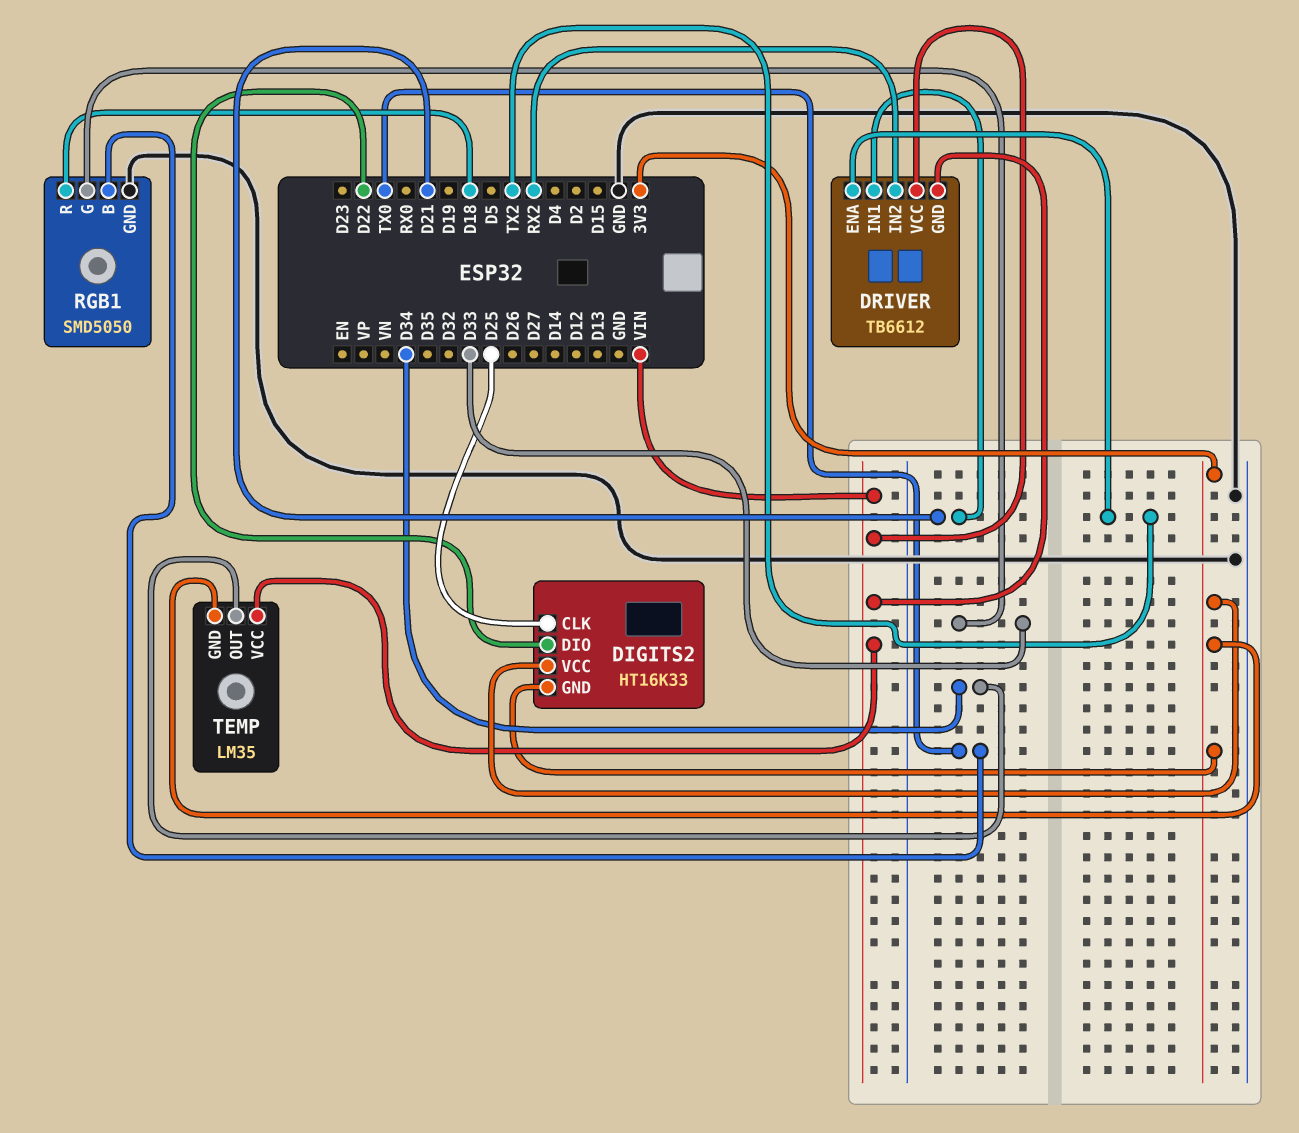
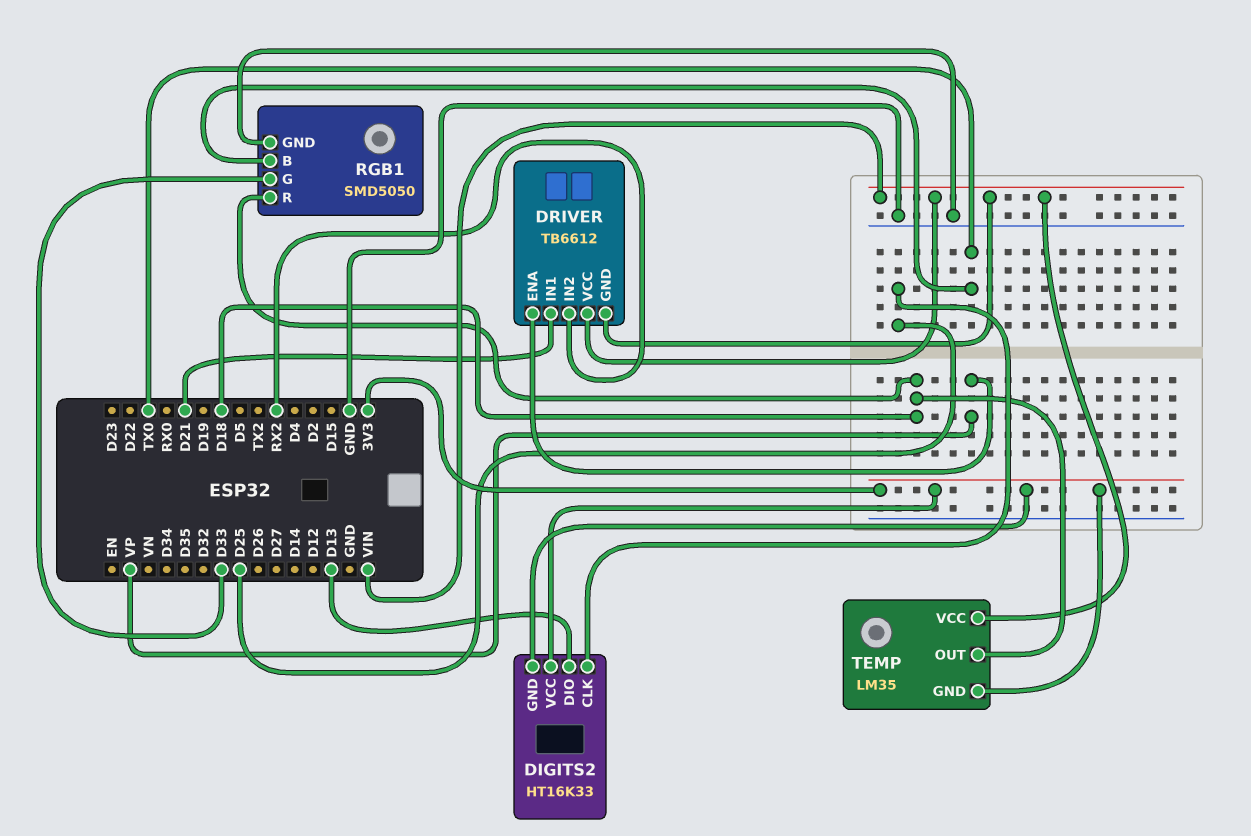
DIGITS2 pin DIO: D22 -> D13
DRIVER pin ENA: TX2 -> VP
TEMP pin OUT: D34 -> D18

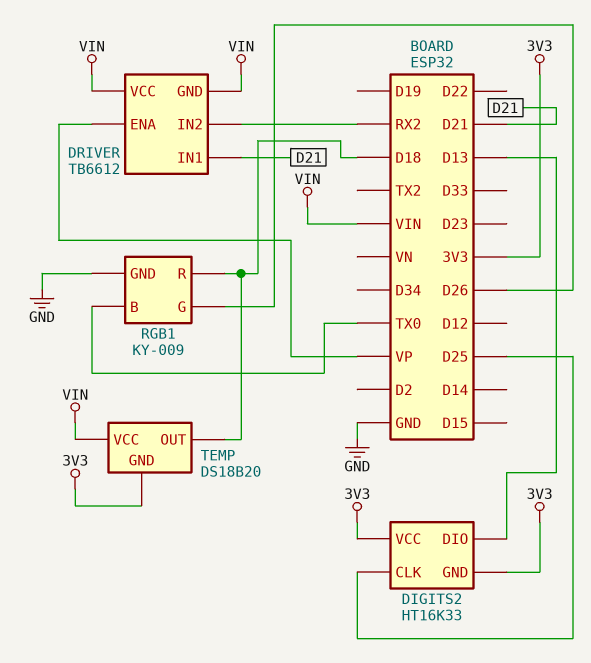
RGB1: SMD5050 -> KY-009
RGB1 pin G: D33 -> D26
TEMP: LM35 -> DS18B20

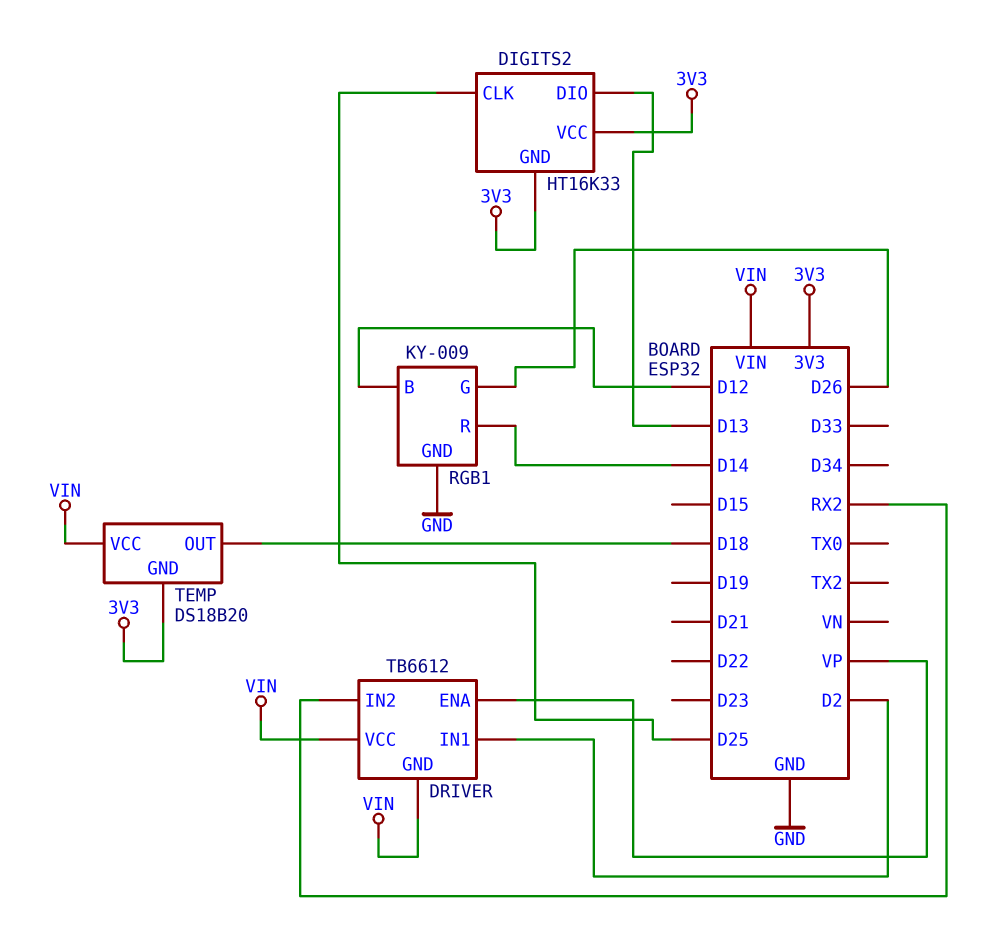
DRIVER pin IN1: D21 -> D2
RGB1 pin B: TX0 -> D12
RGB1 pin R: D18 -> D14

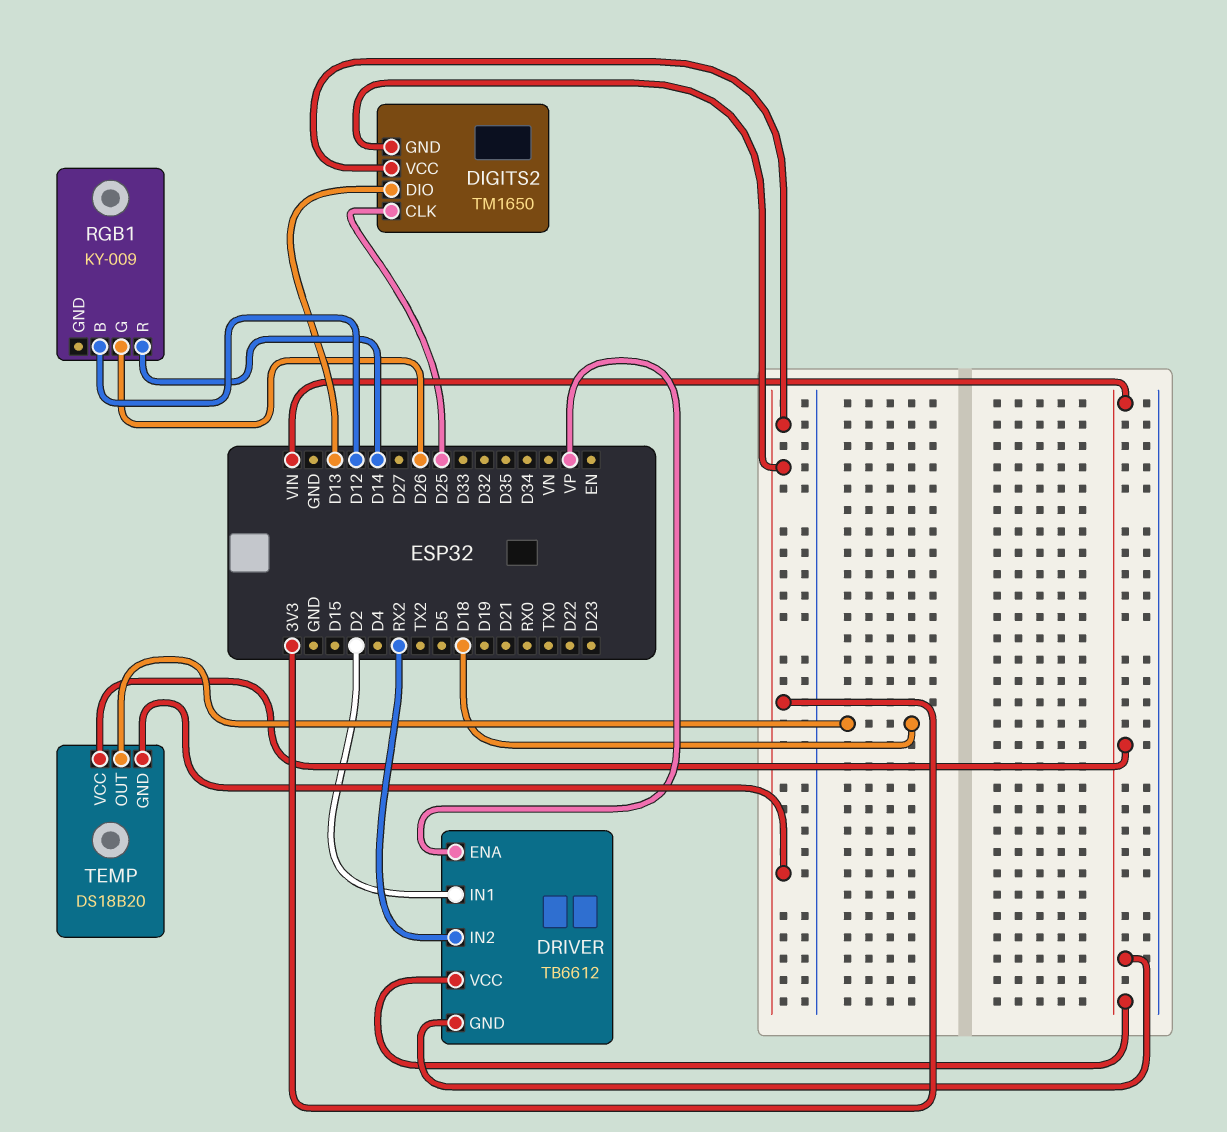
DIGITS2: HT16K33 -> TM1650
RGB1 pin GND: GND -> none

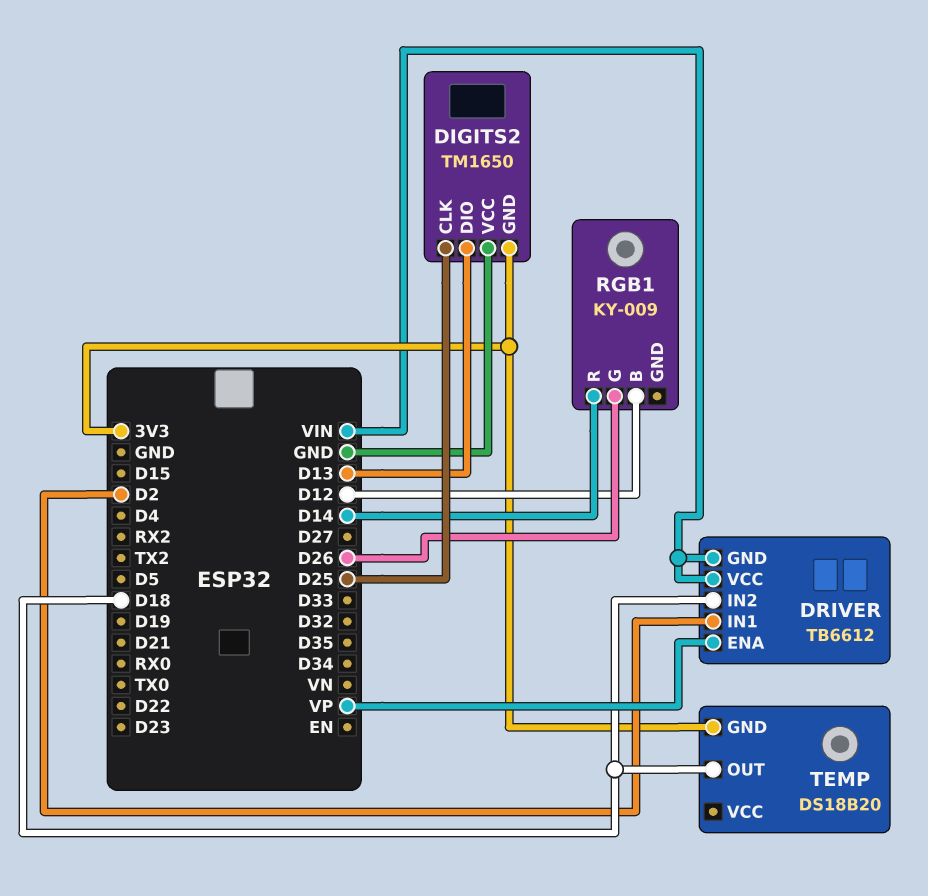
DIGITS2 pin VCC: 3V3 -> GND
DRIVER pin IN2: RX2 -> D18
TEMP pin VCC: VIN -> none

